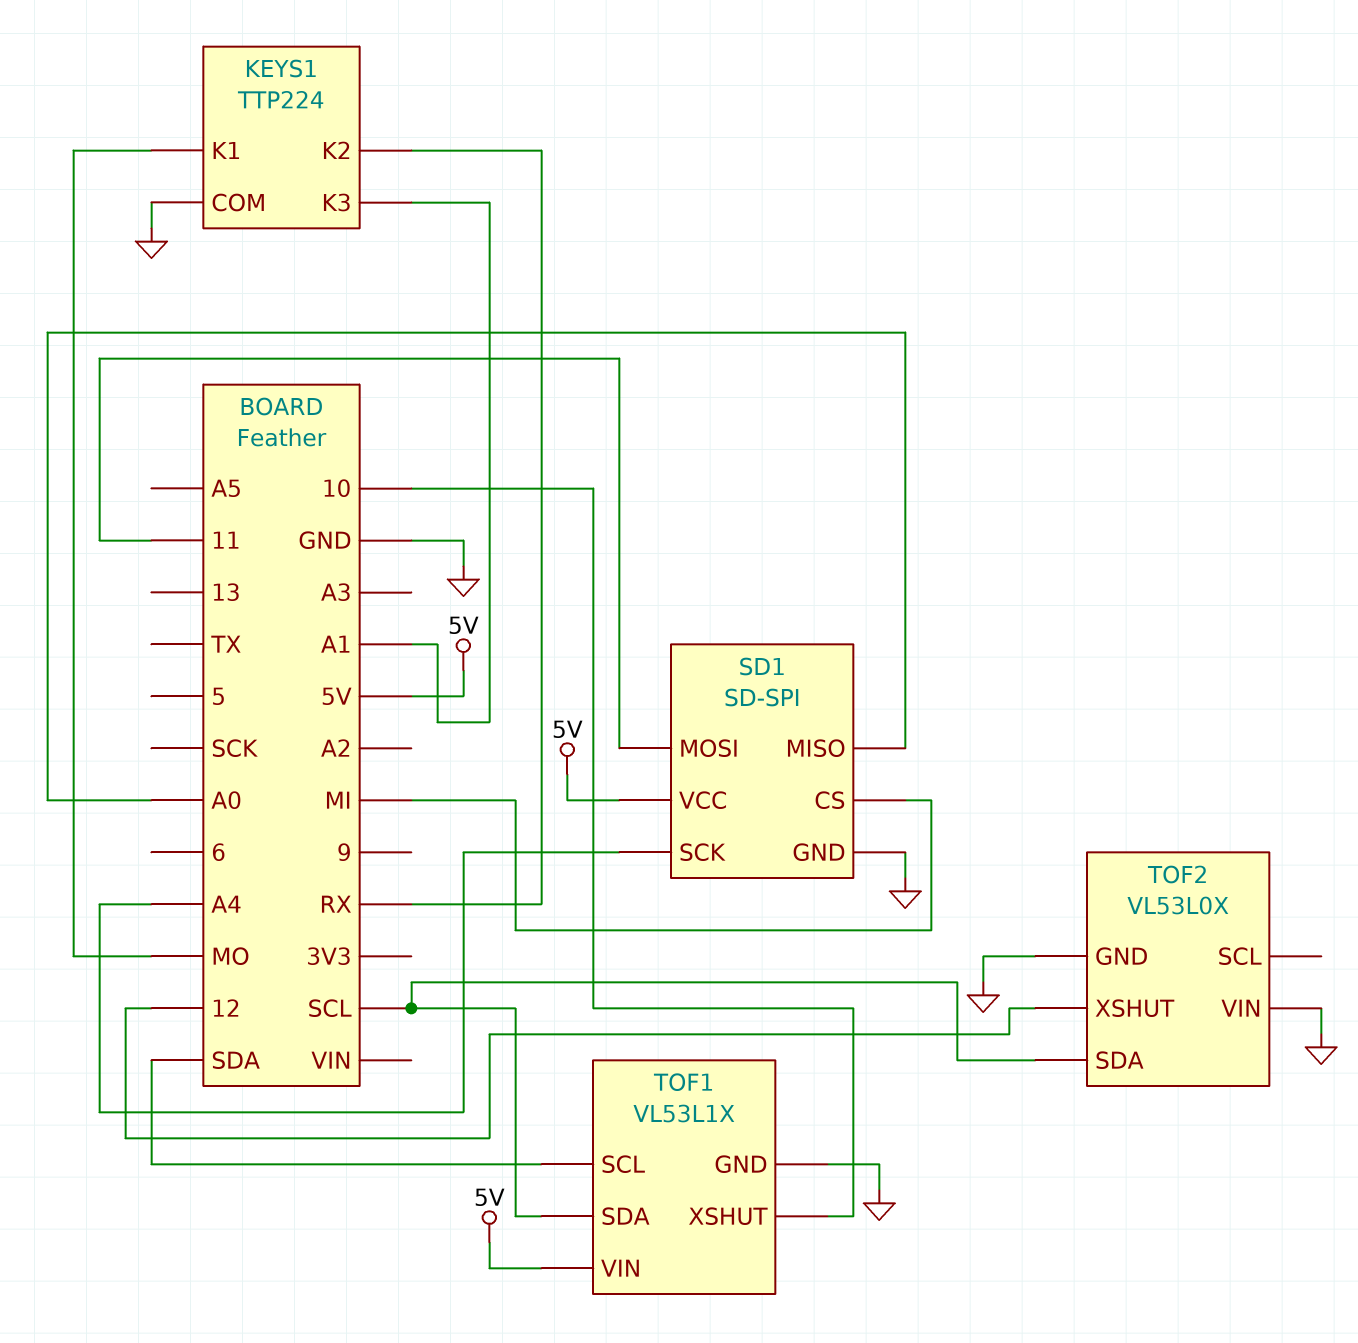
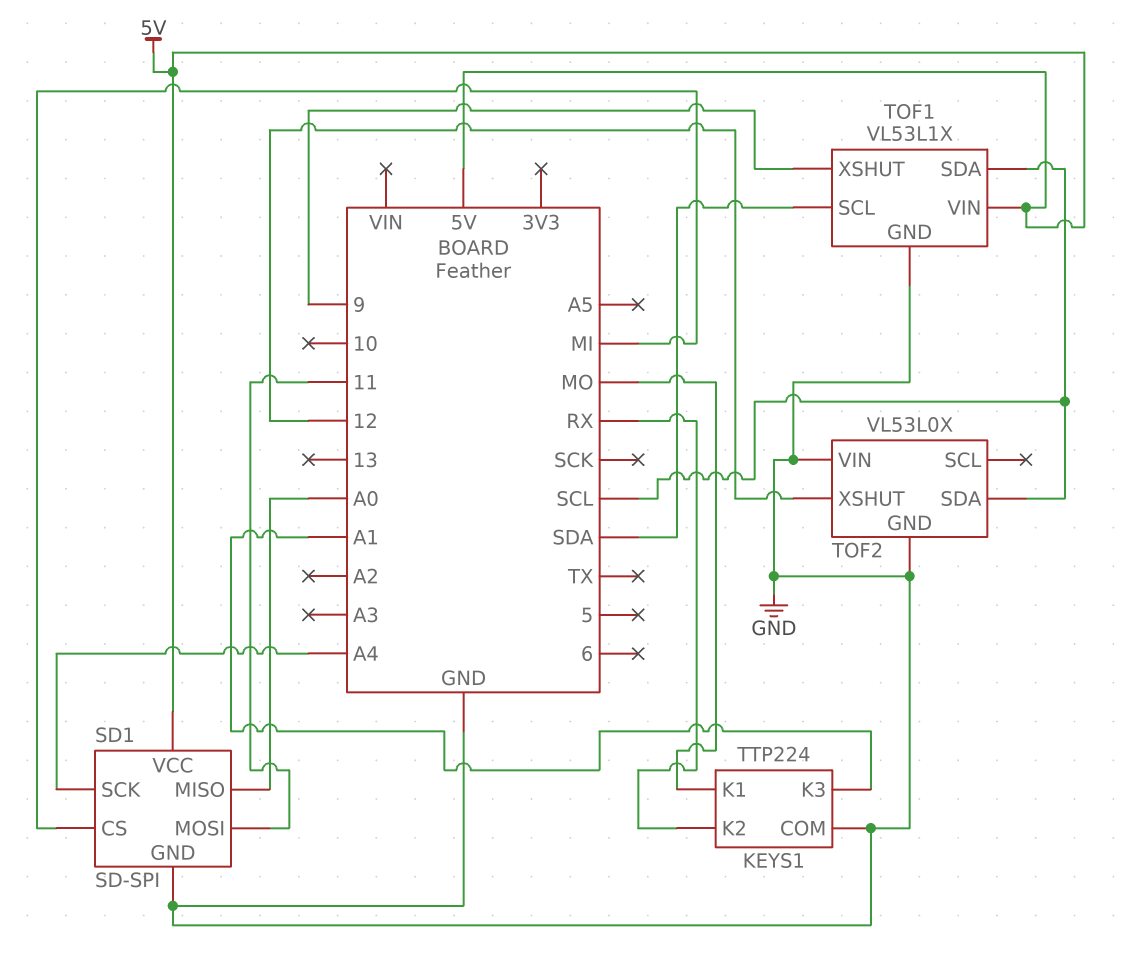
TOF1 pin XSHUT: 10 -> 9

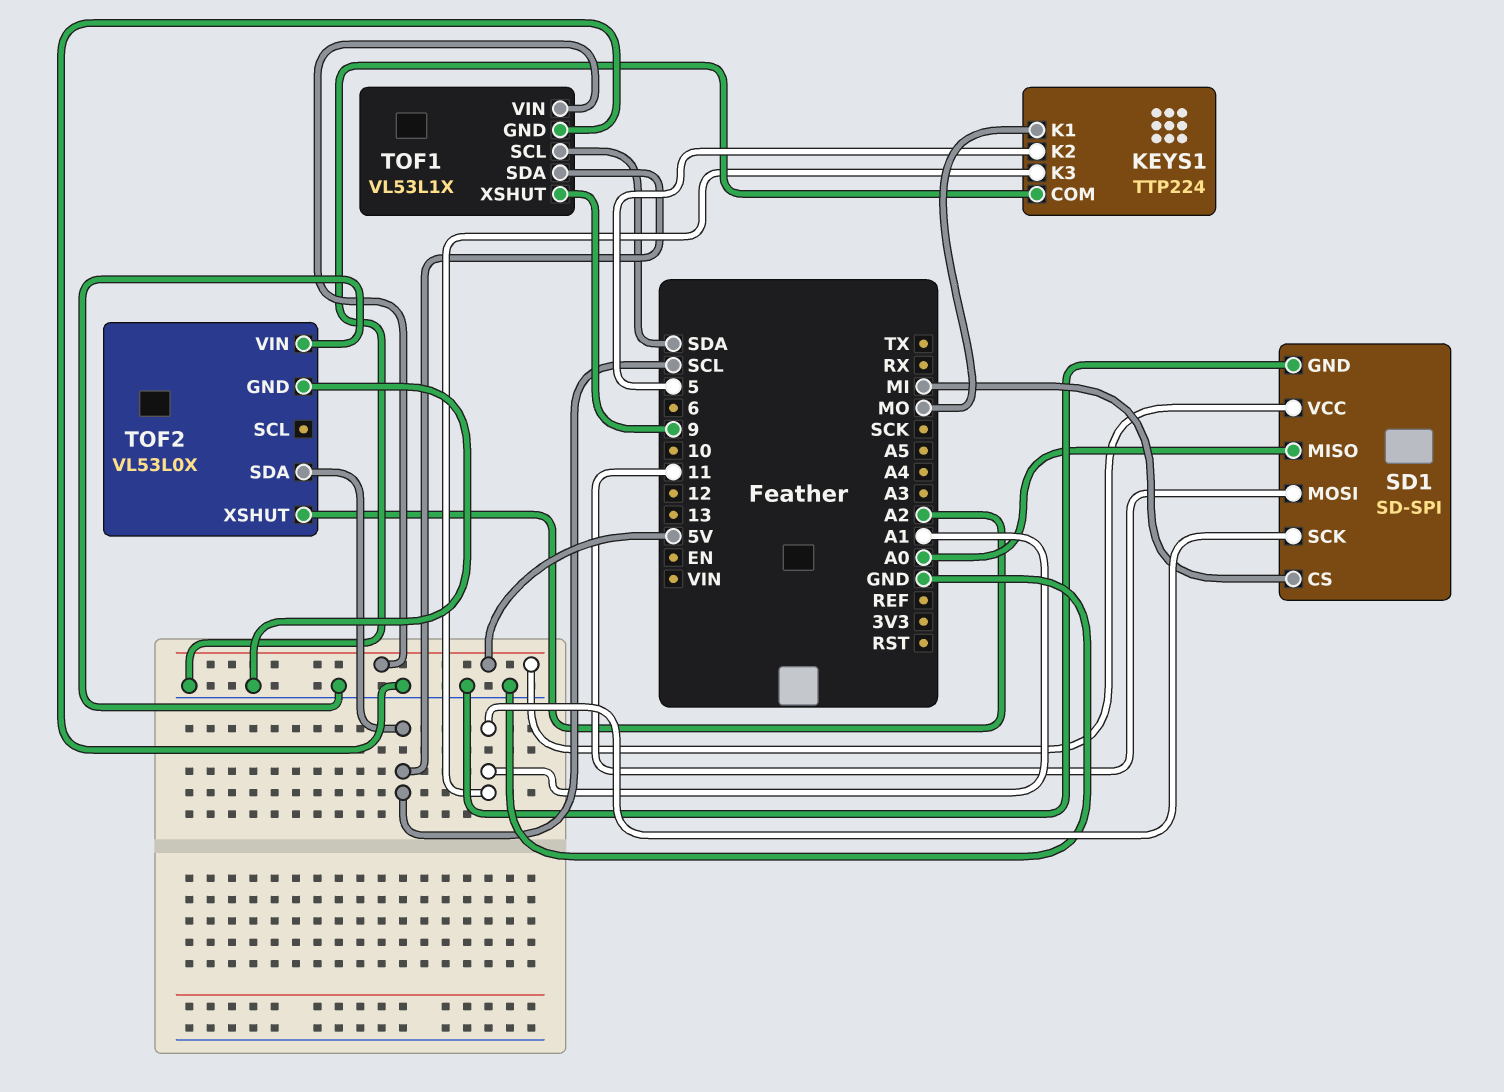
KEYS1 pin K2: RX -> 5
SD1 pin SCK: A4 -> A1
TOF2 pin XSHUT: 12 -> A2

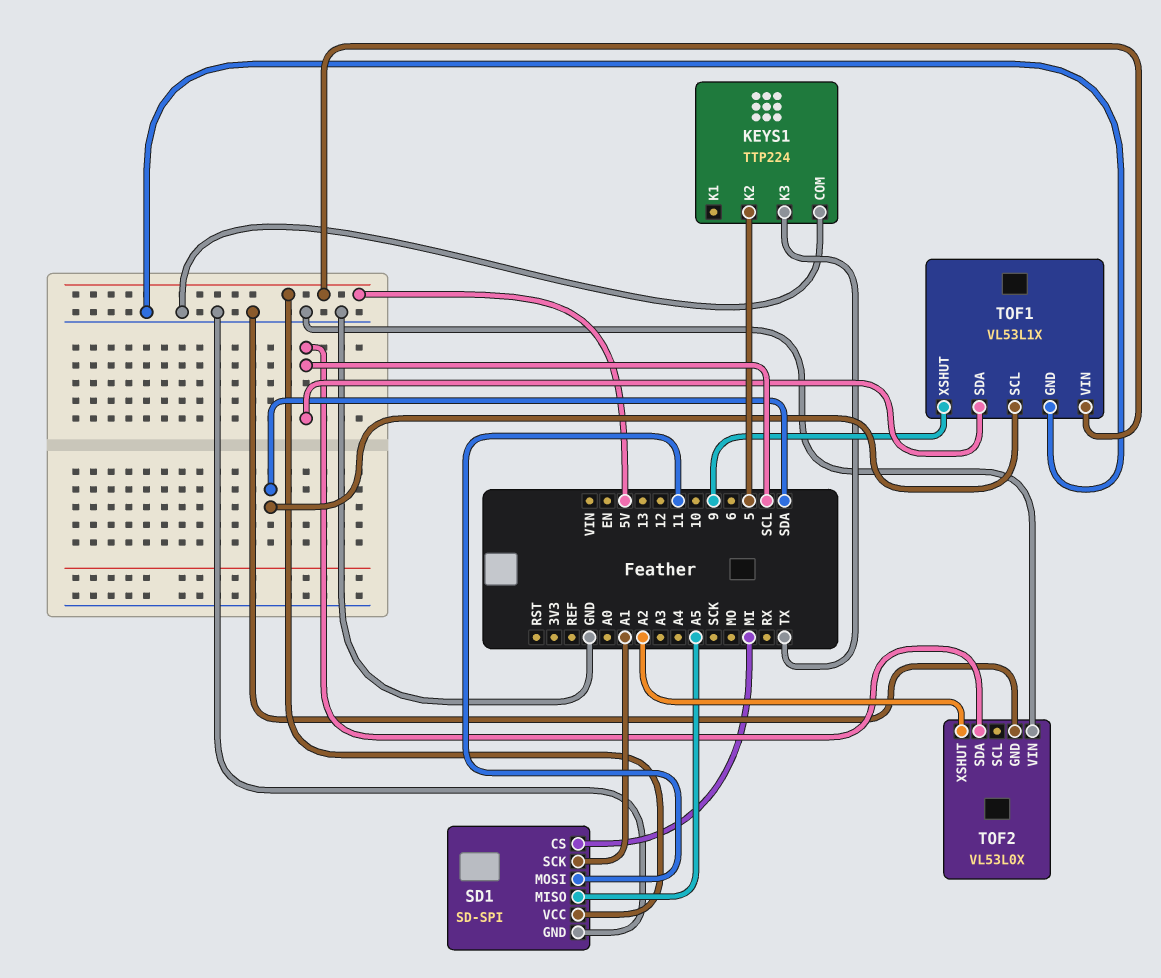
KEYS1 pin K1: MO -> none
KEYS1 pin K3: A1 -> TX
SD1 pin MISO: A0 -> A5

